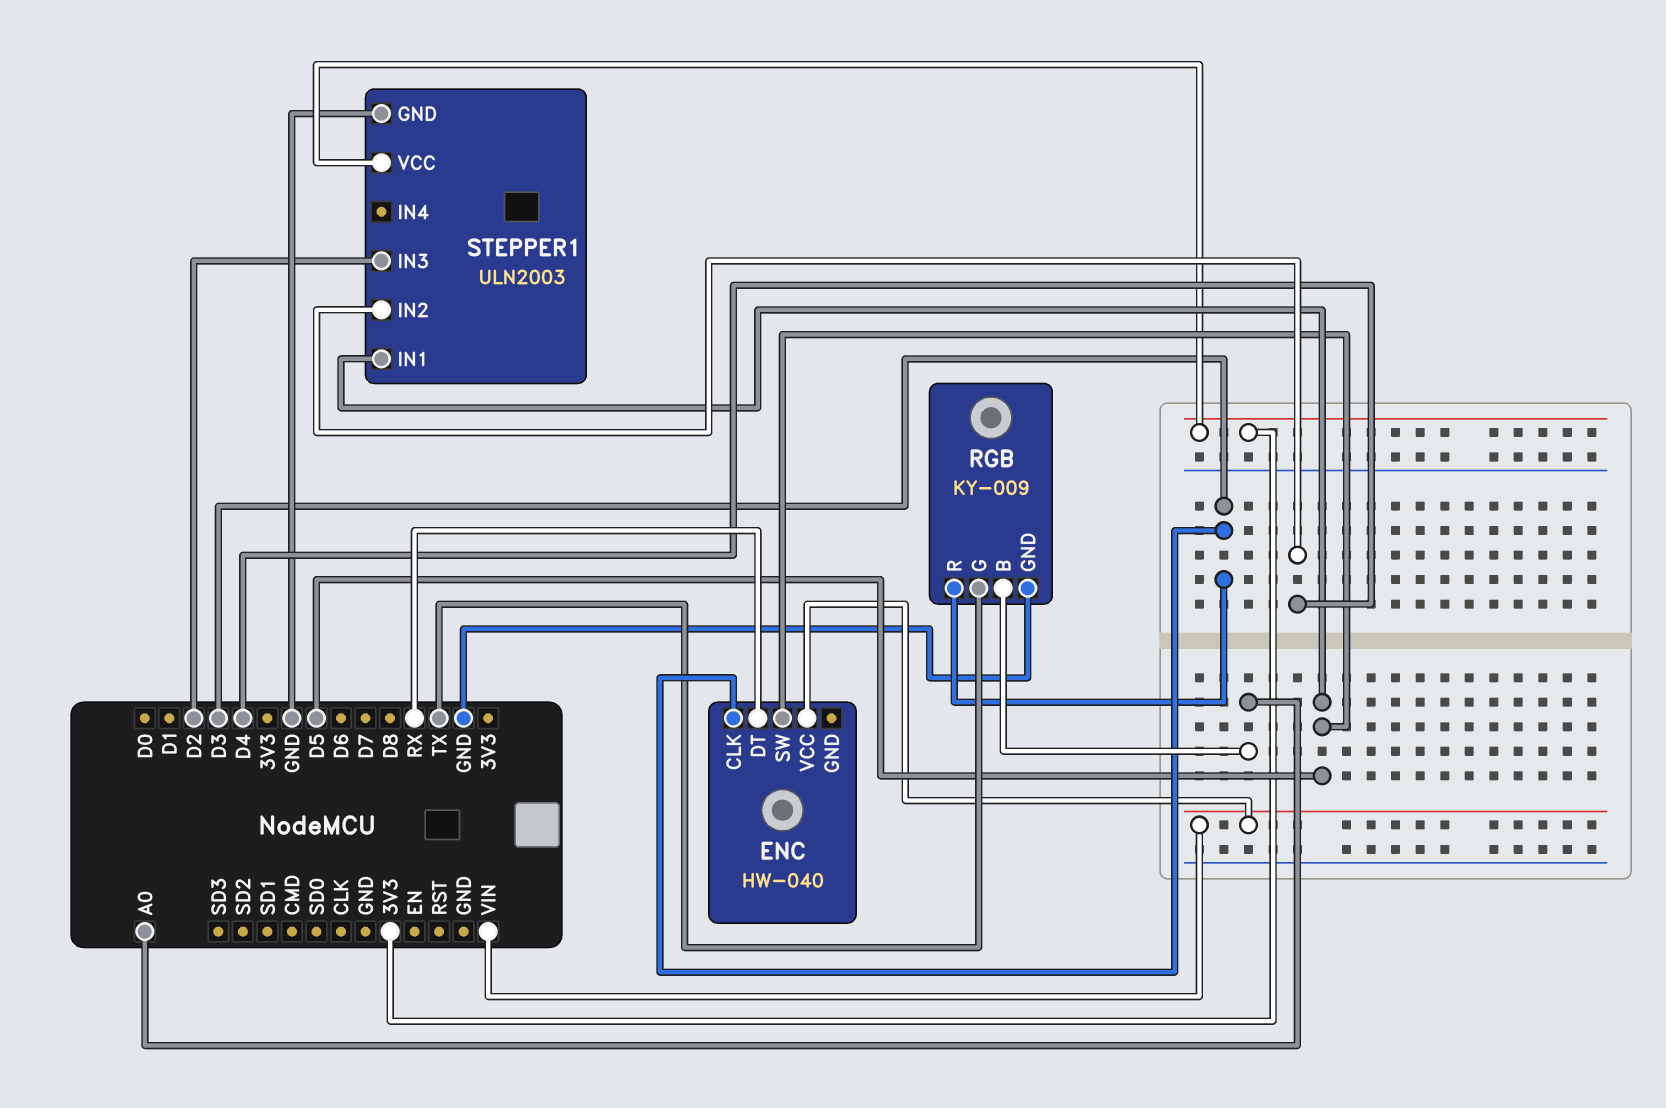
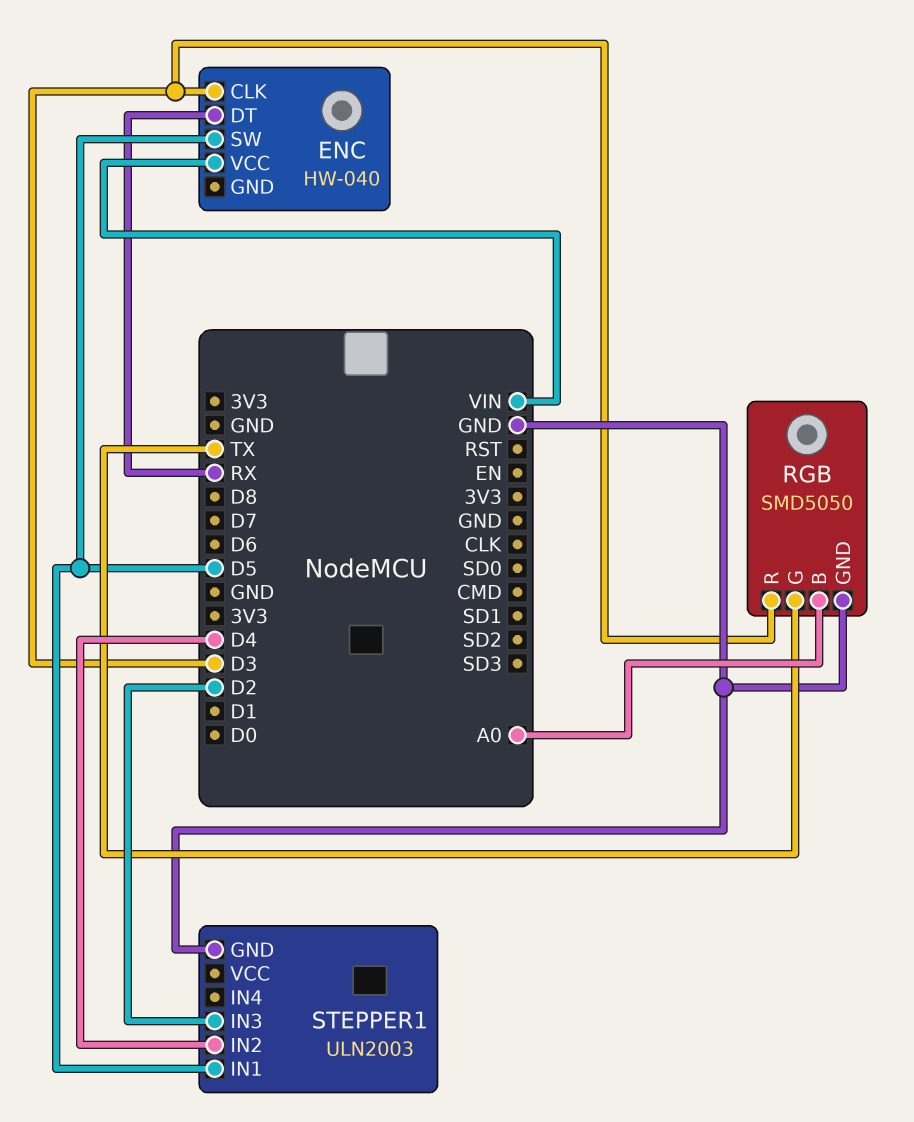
RGB: KY-009 -> SMD5050
STEPPER1 pin VCC: 3V3 -> none

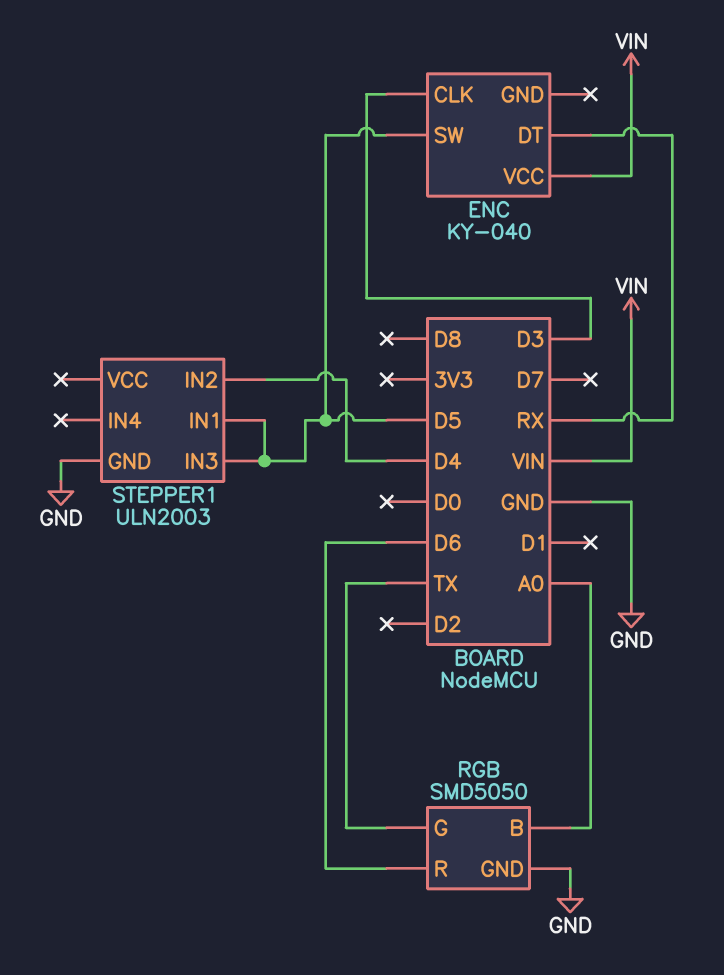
ENC: HW-040 -> KY-040
RGB pin R: D3 -> D6
STEPPER1 pin IN3: D2 -> D5

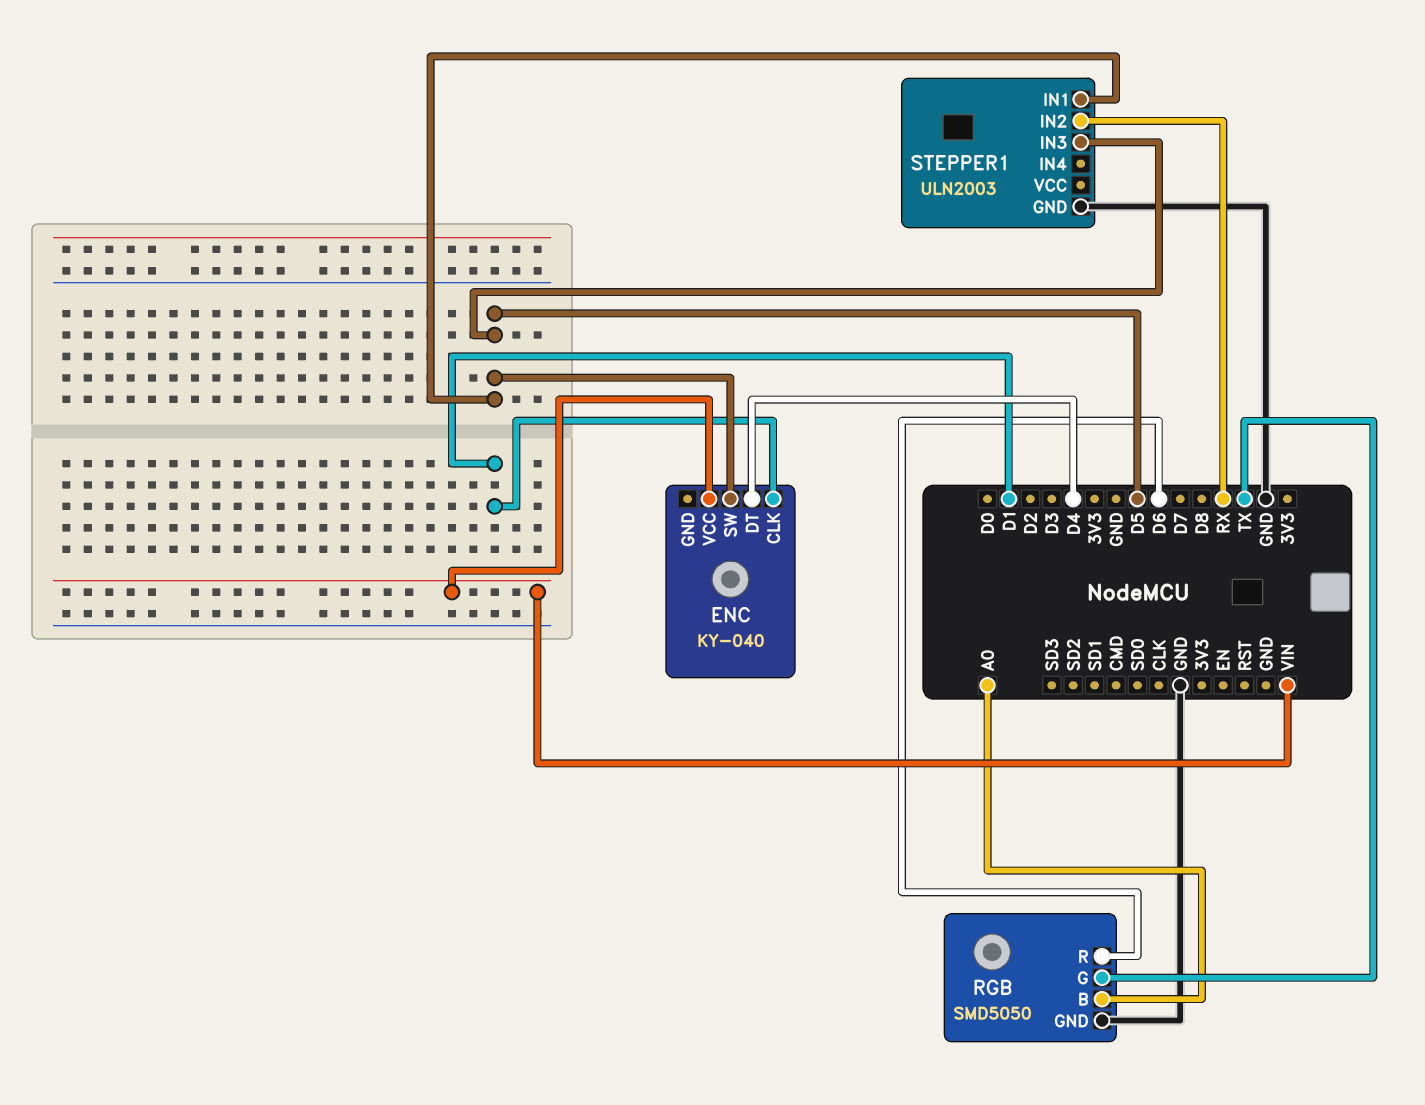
ENC pin CLK: D3 -> D1
ENC pin DT: RX -> D4
STEPPER1 pin IN2: D4 -> RX

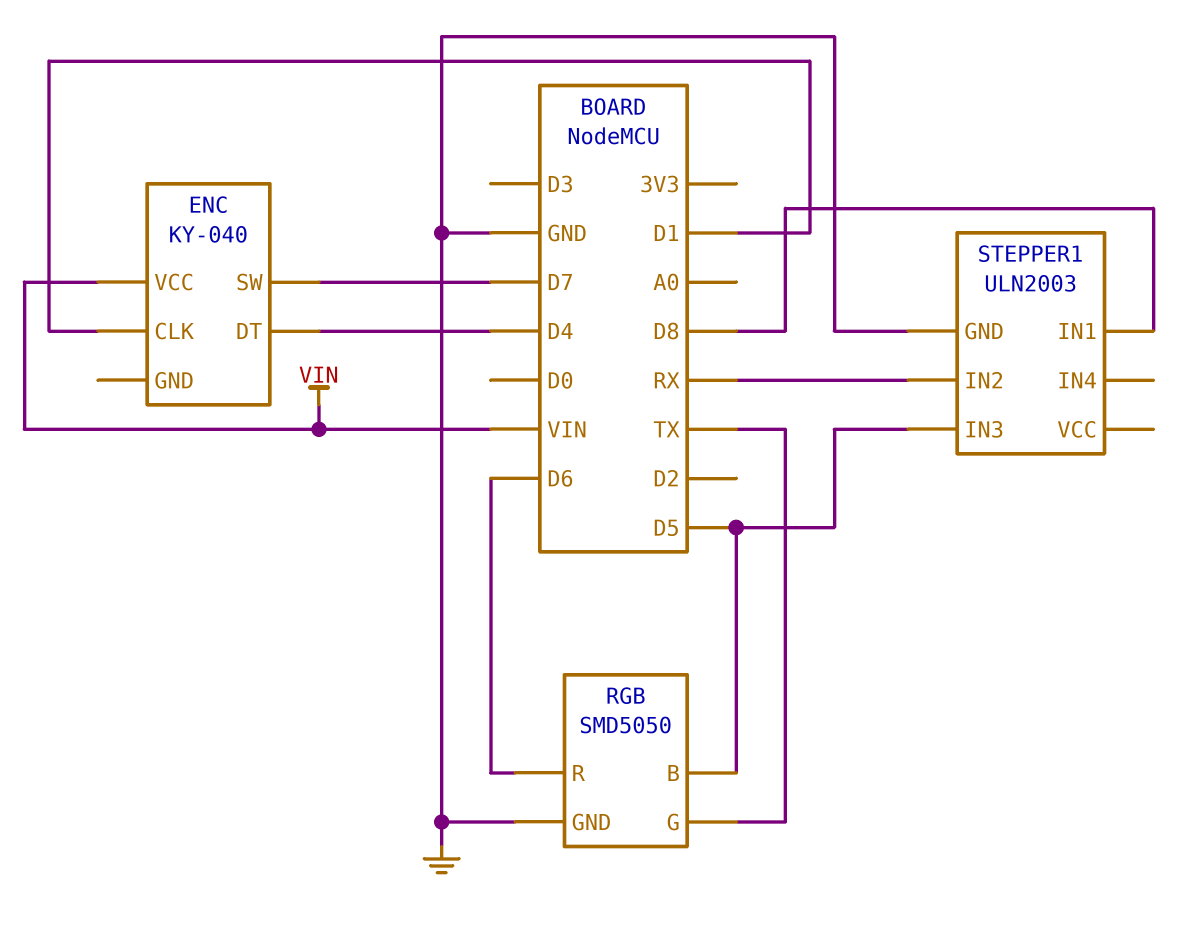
ENC pin SW: D5 -> D7
RGB pin B: A0 -> D5
STEPPER1 pin IN1: D5 -> D8

